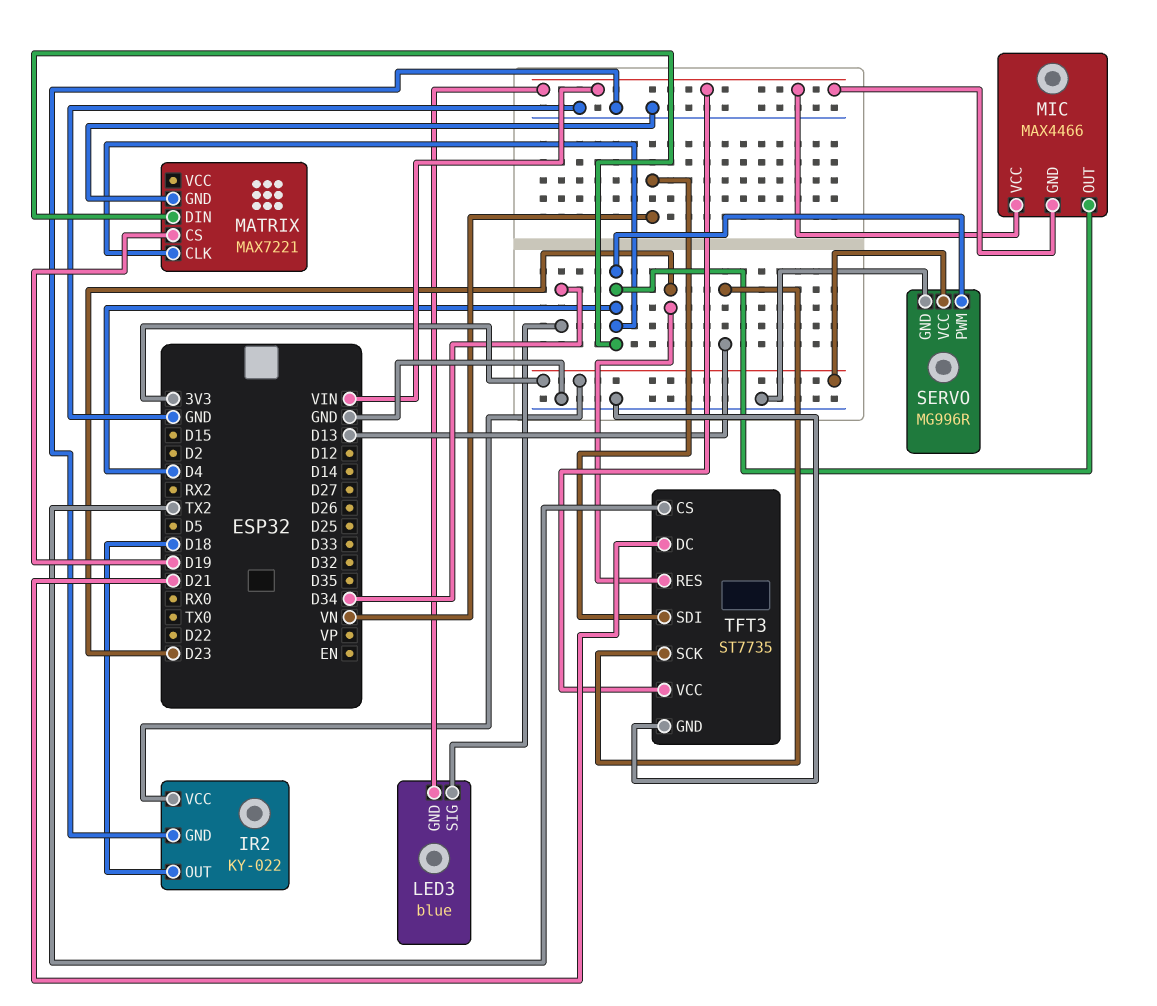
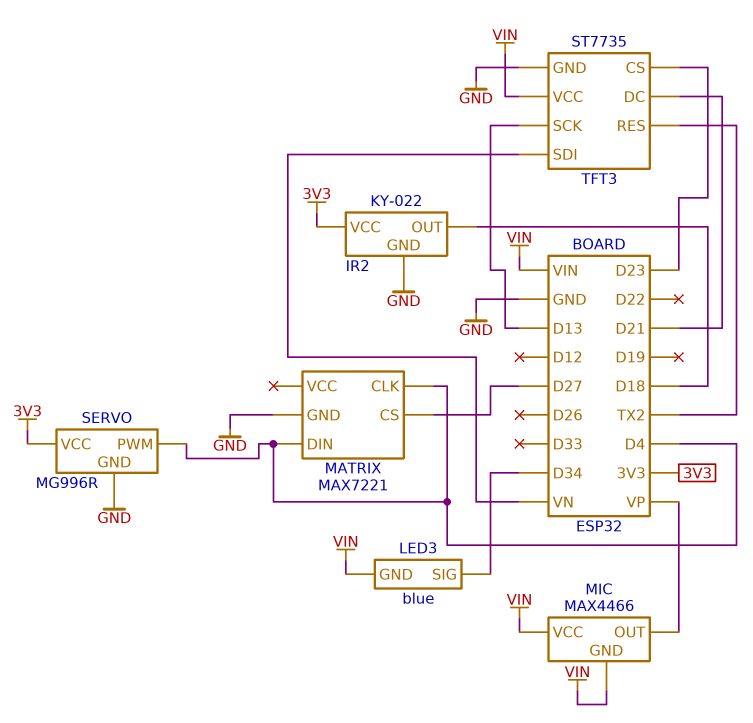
MATRIX pin CS: D19 -> D27
MIC pin OUT: D4 -> VP
TFT3 pin CS: TX2 -> D23
TFT3 pin RES: D23 -> TX2

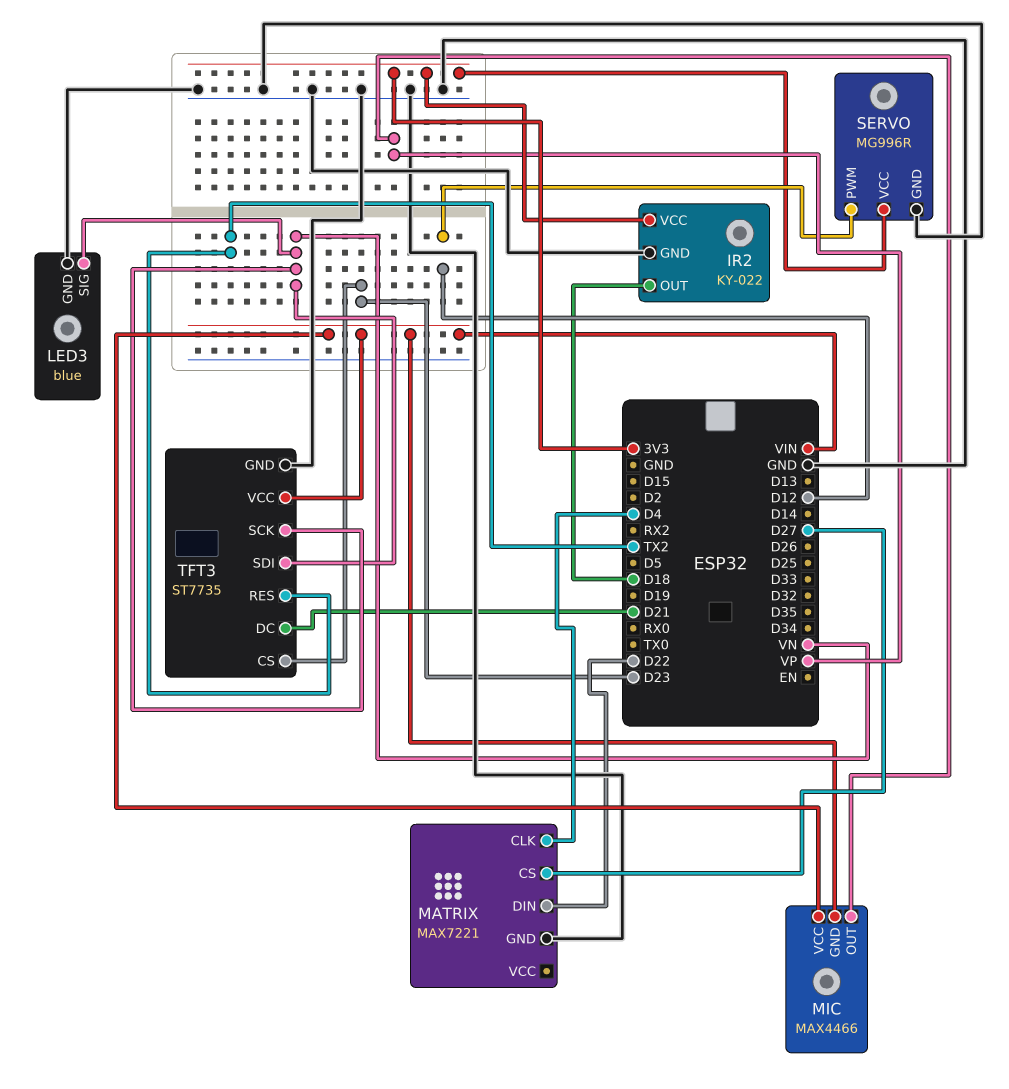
LED3 pin GND: VIN -> GND
LED3 pin SIG: D34 -> VN
MATRIX pin DIN: D4 -> D22
SERVO pin PWM: D4 -> D12
TFT3 pin SCK: D13 -> VN

